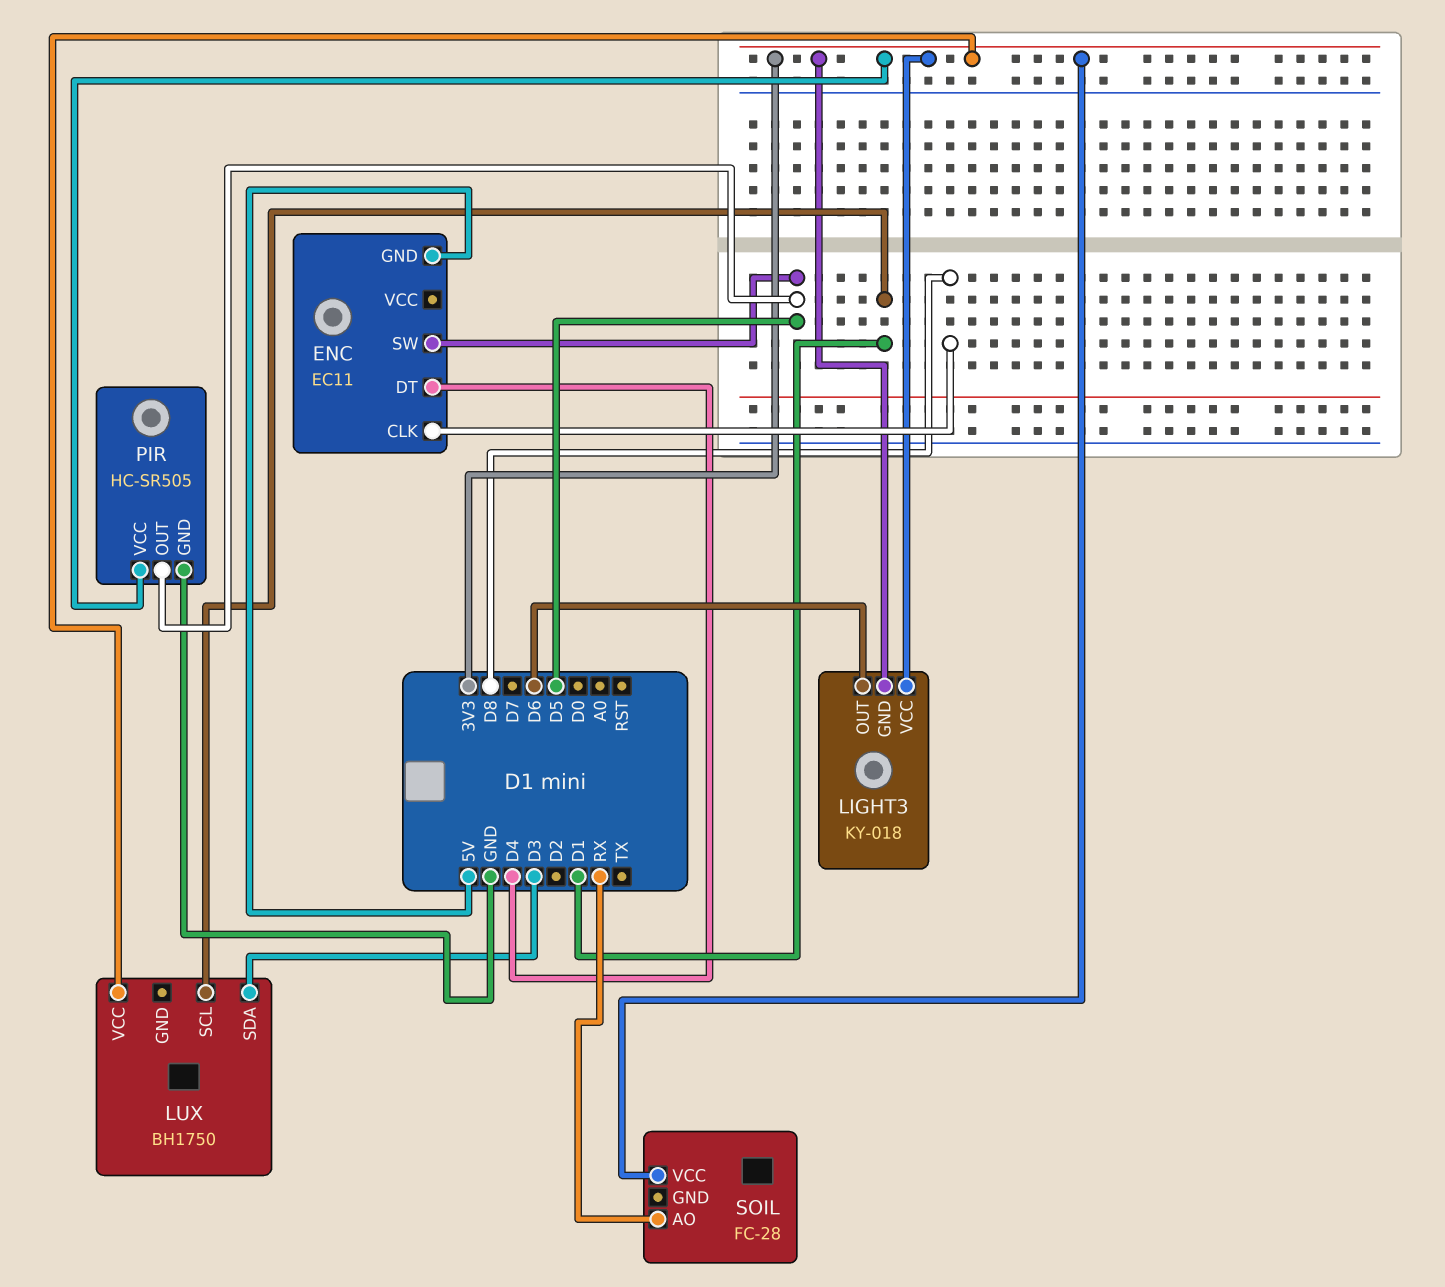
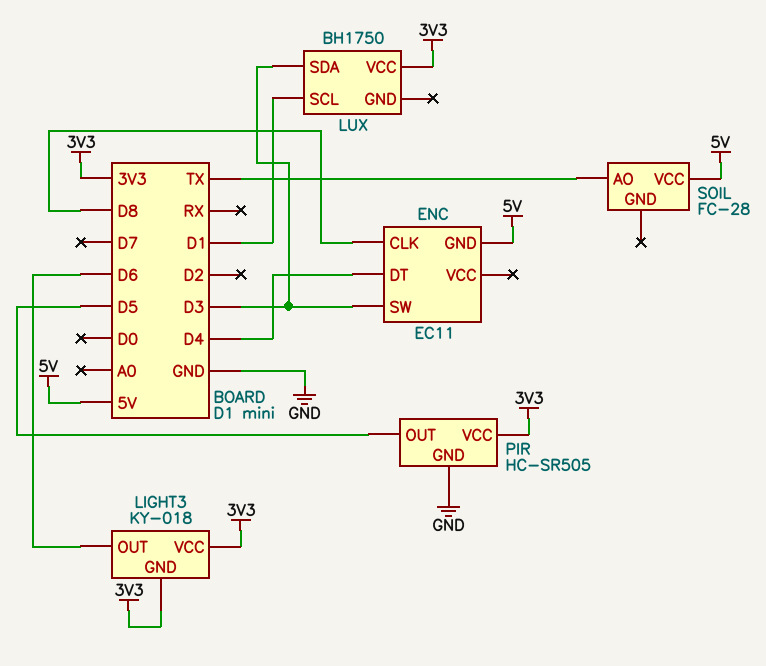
ENC pin SW: D5 -> D3
SOIL pin AO: RX -> TX
SOIL pin VCC: 3V3 -> 5V

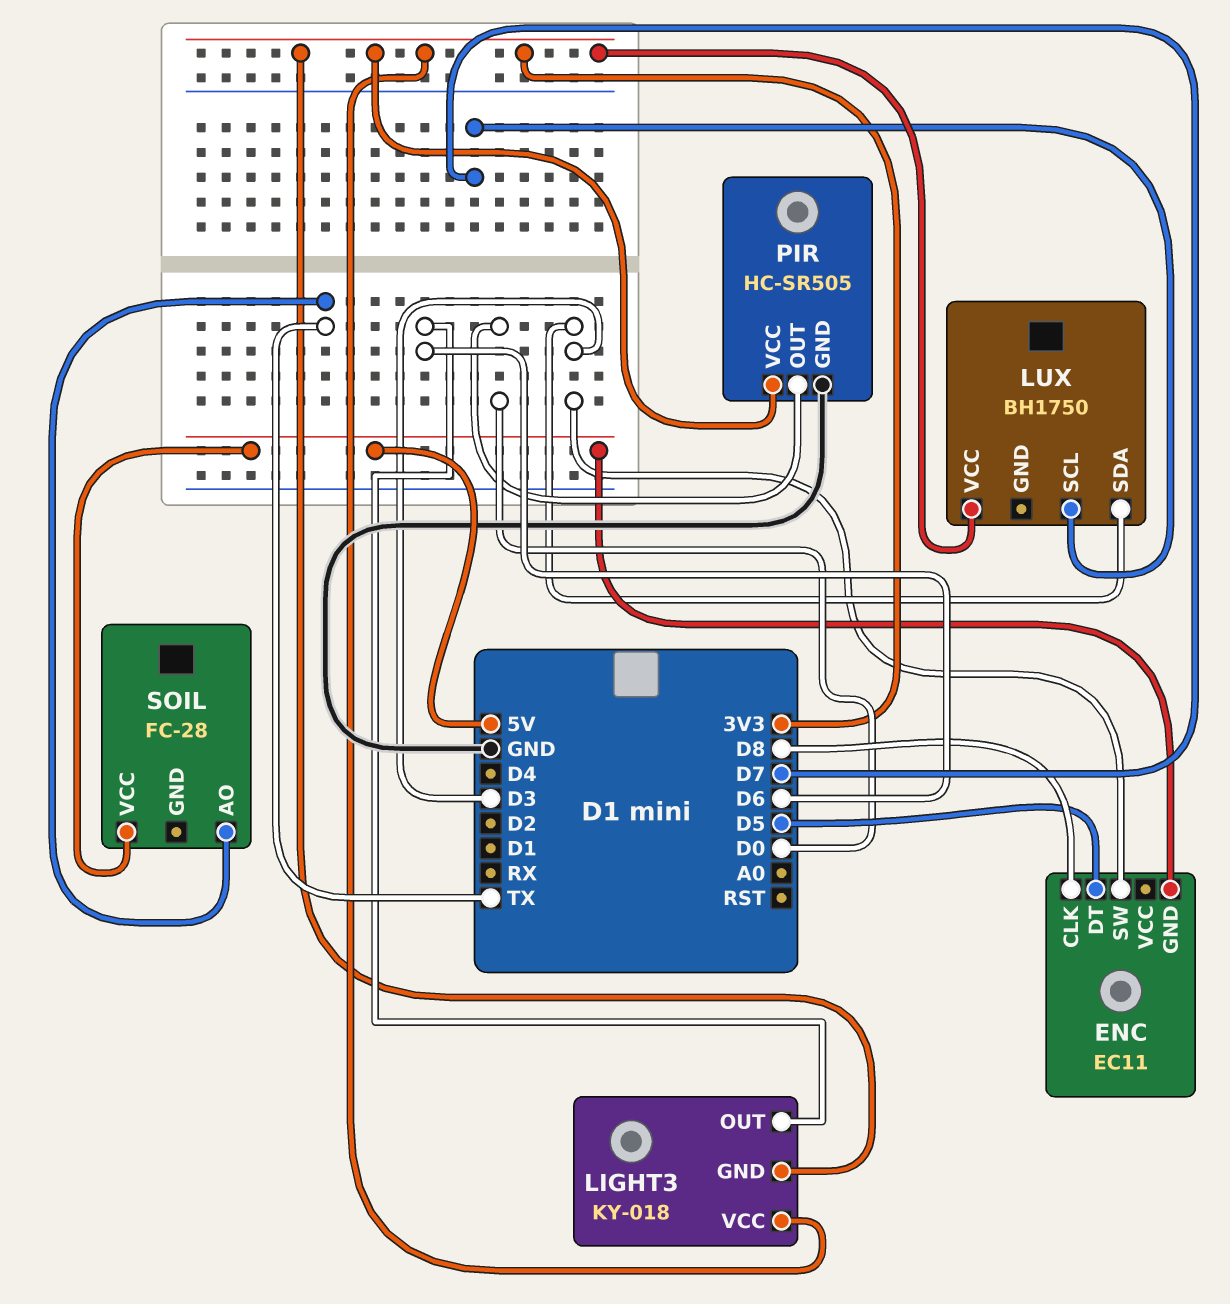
ENC pin DT: D4 -> D5
LUX pin SCL: D1 -> D7
PIR pin OUT: D5 -> D0

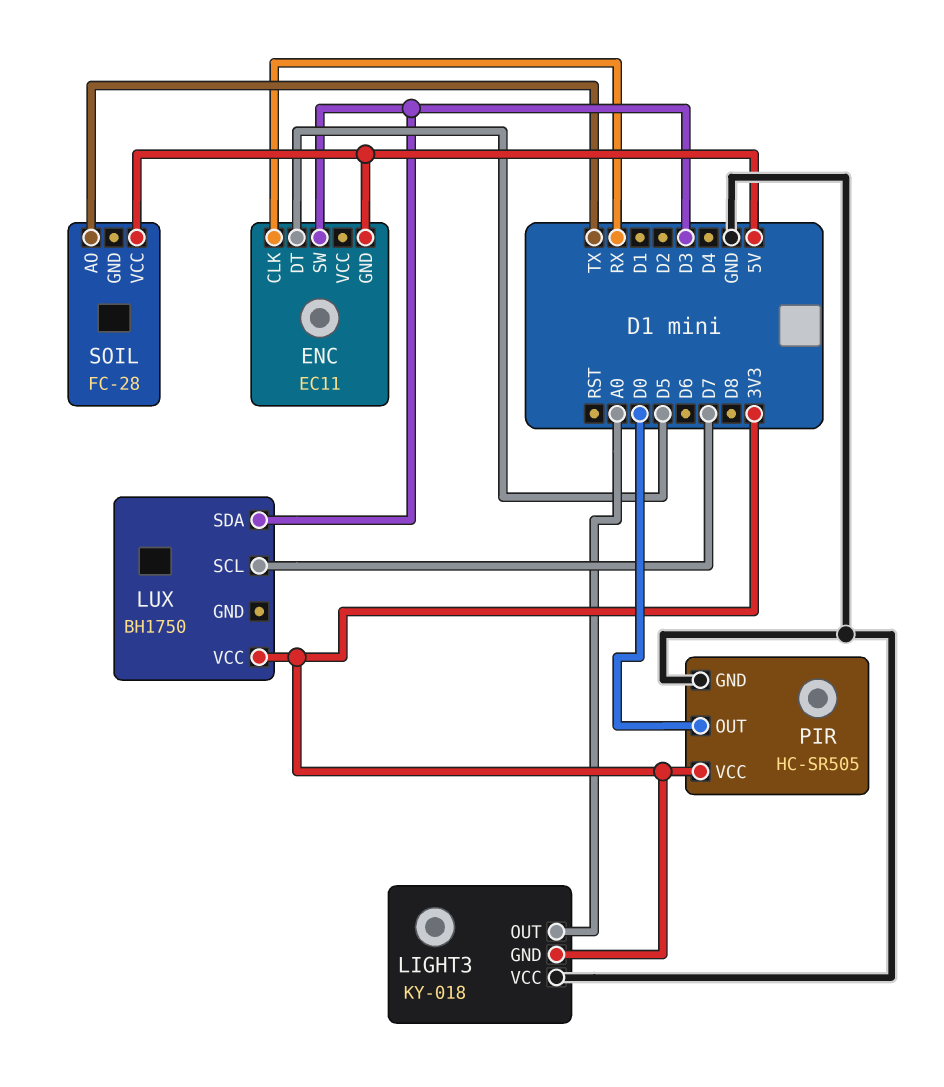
ENC pin CLK: D8 -> RX
LIGHT3 pin OUT: D6 -> A0
LIGHT3 pin VCC: 3V3 -> GND

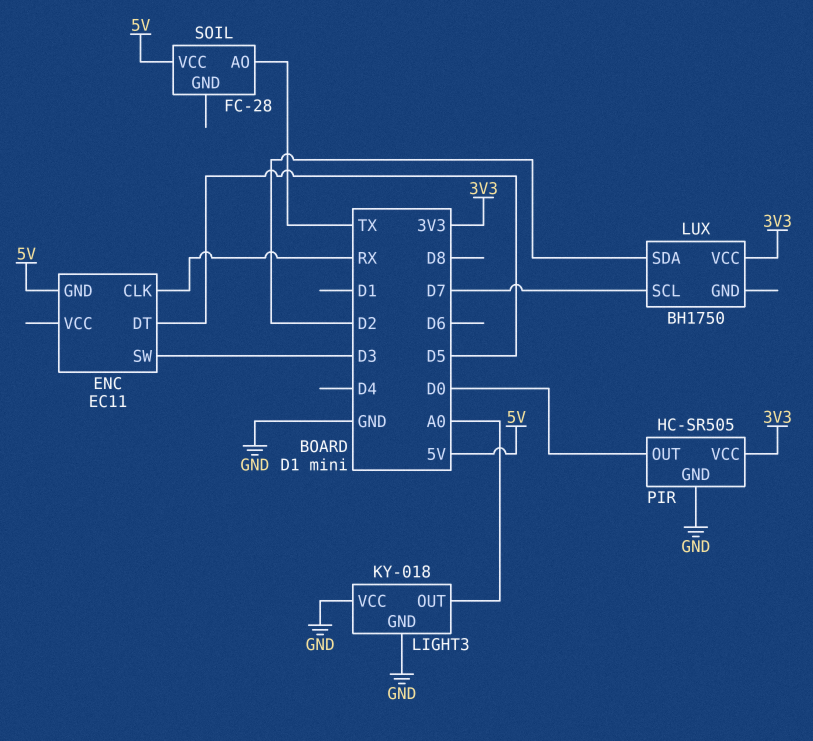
LIGHT3 pin GND: 3V3 -> GND
LUX pin SDA: D3 -> D2

